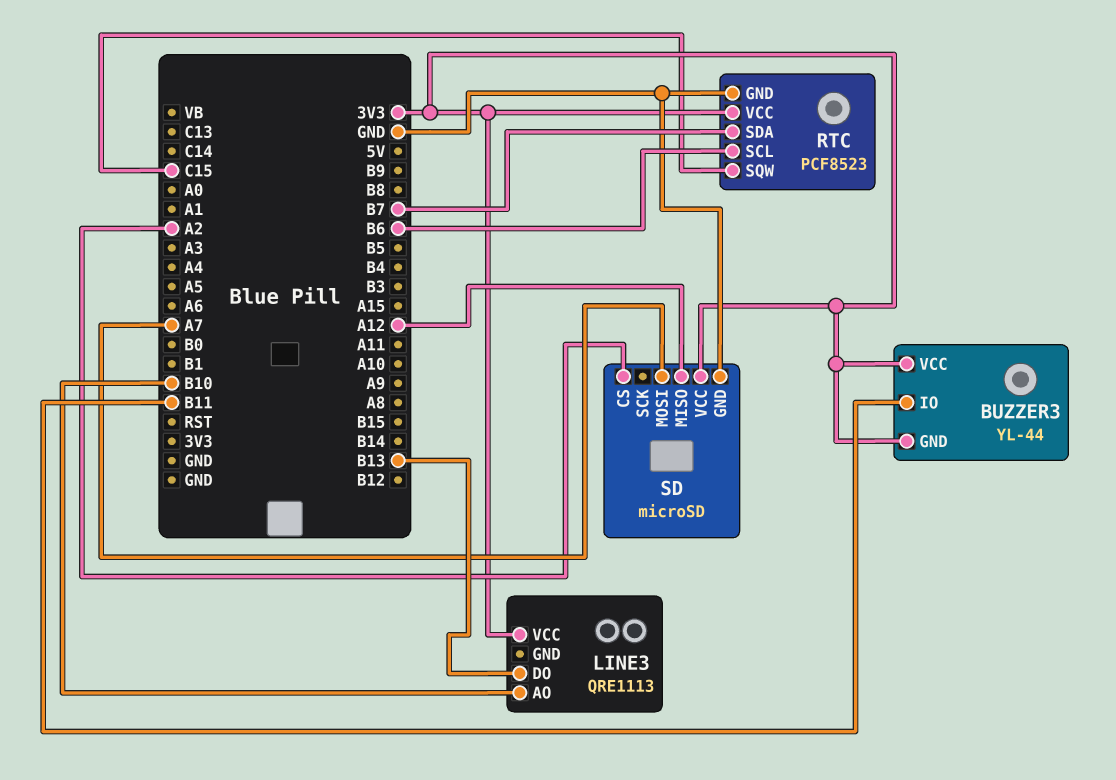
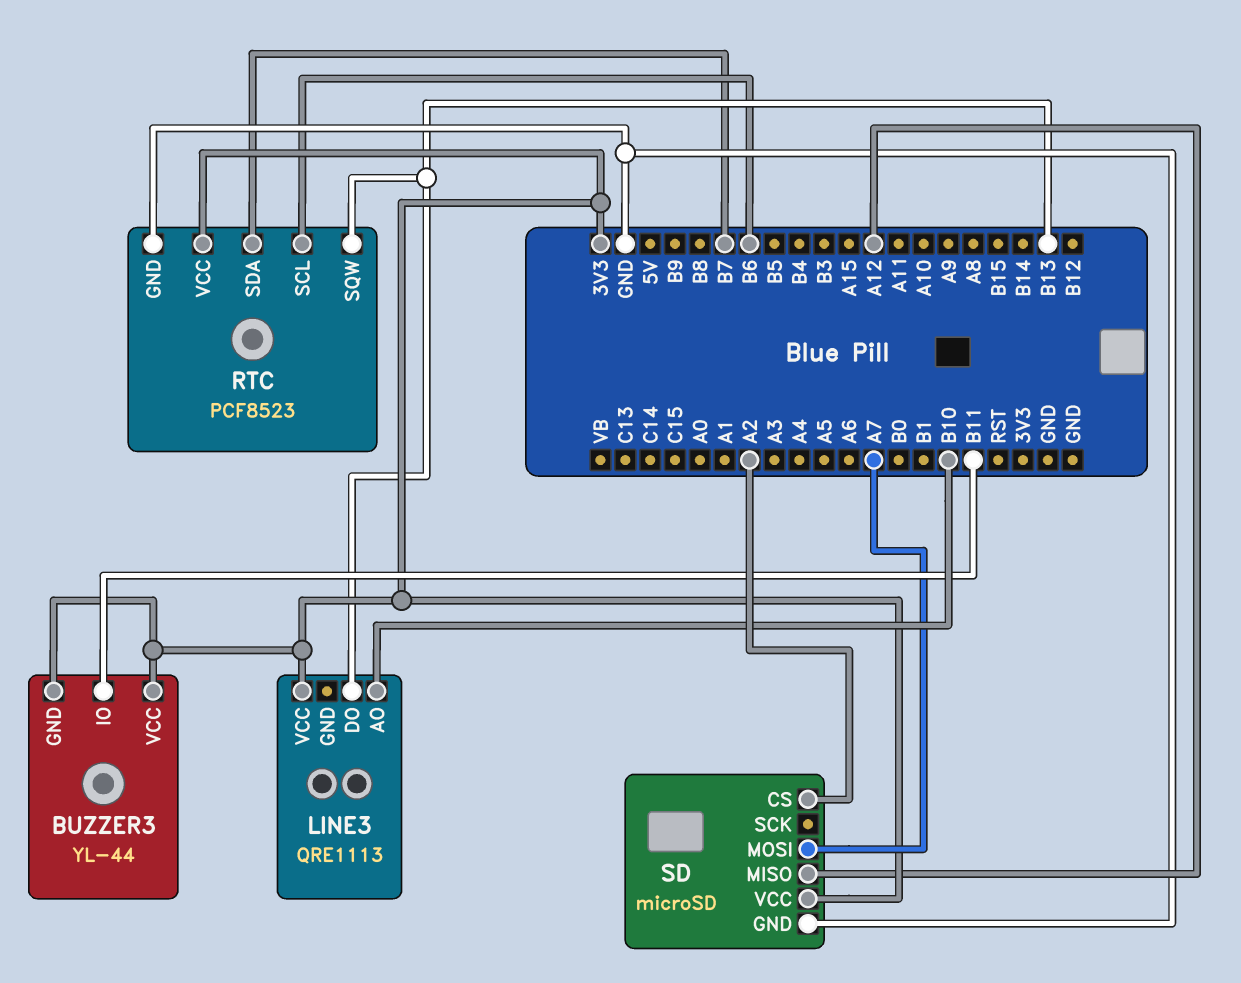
RTC pin SQW: C15 -> B13

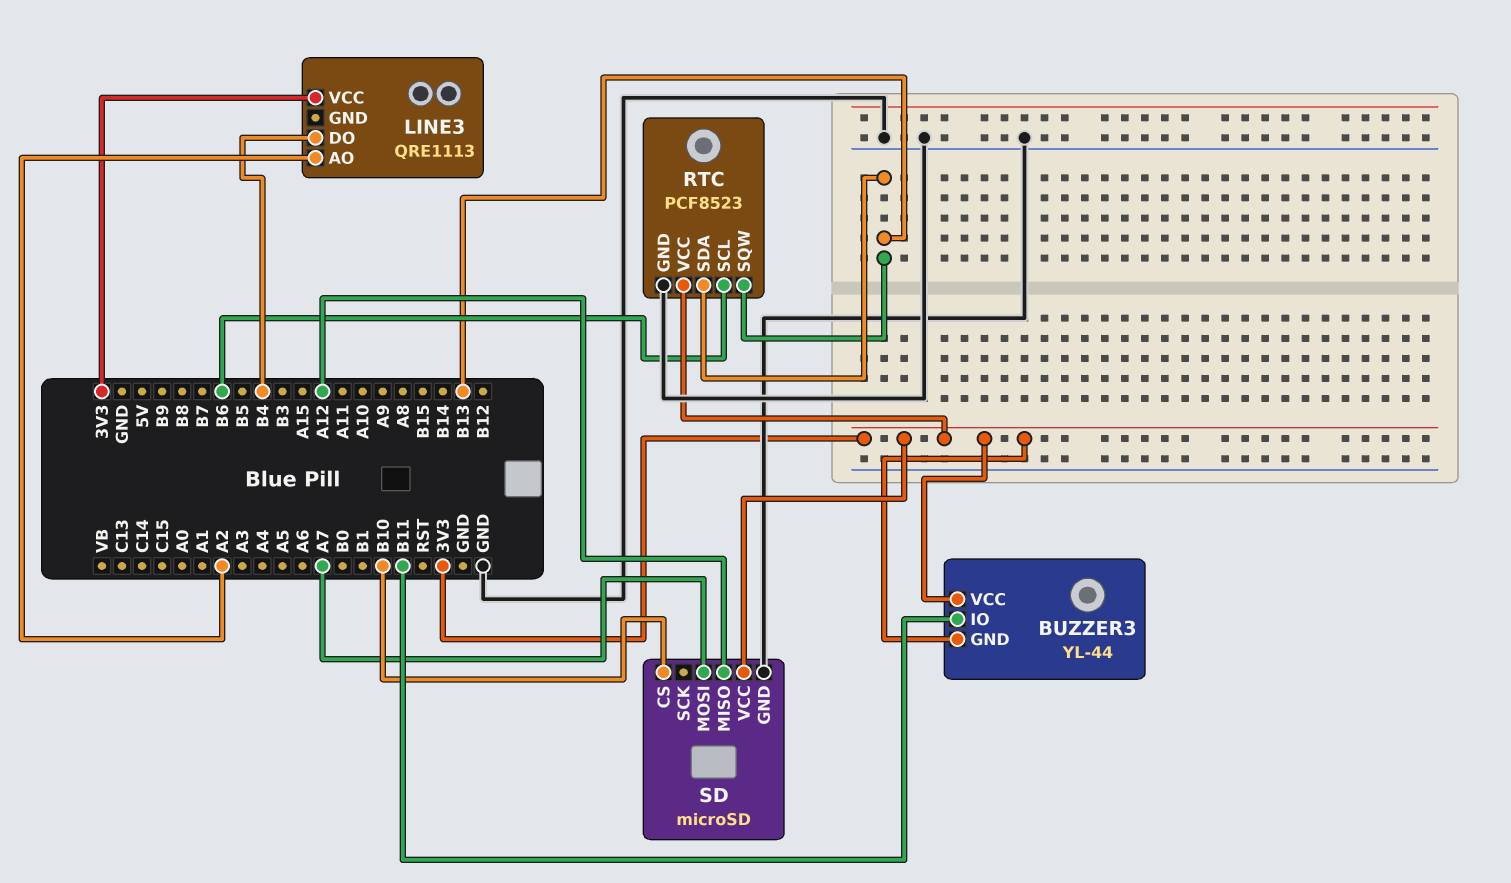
LINE3 pin AO: B10 -> A2
LINE3 pin DO: B13 -> B4
RTC pin SDA: B7 -> B13
SD pin CS: A2 -> B10

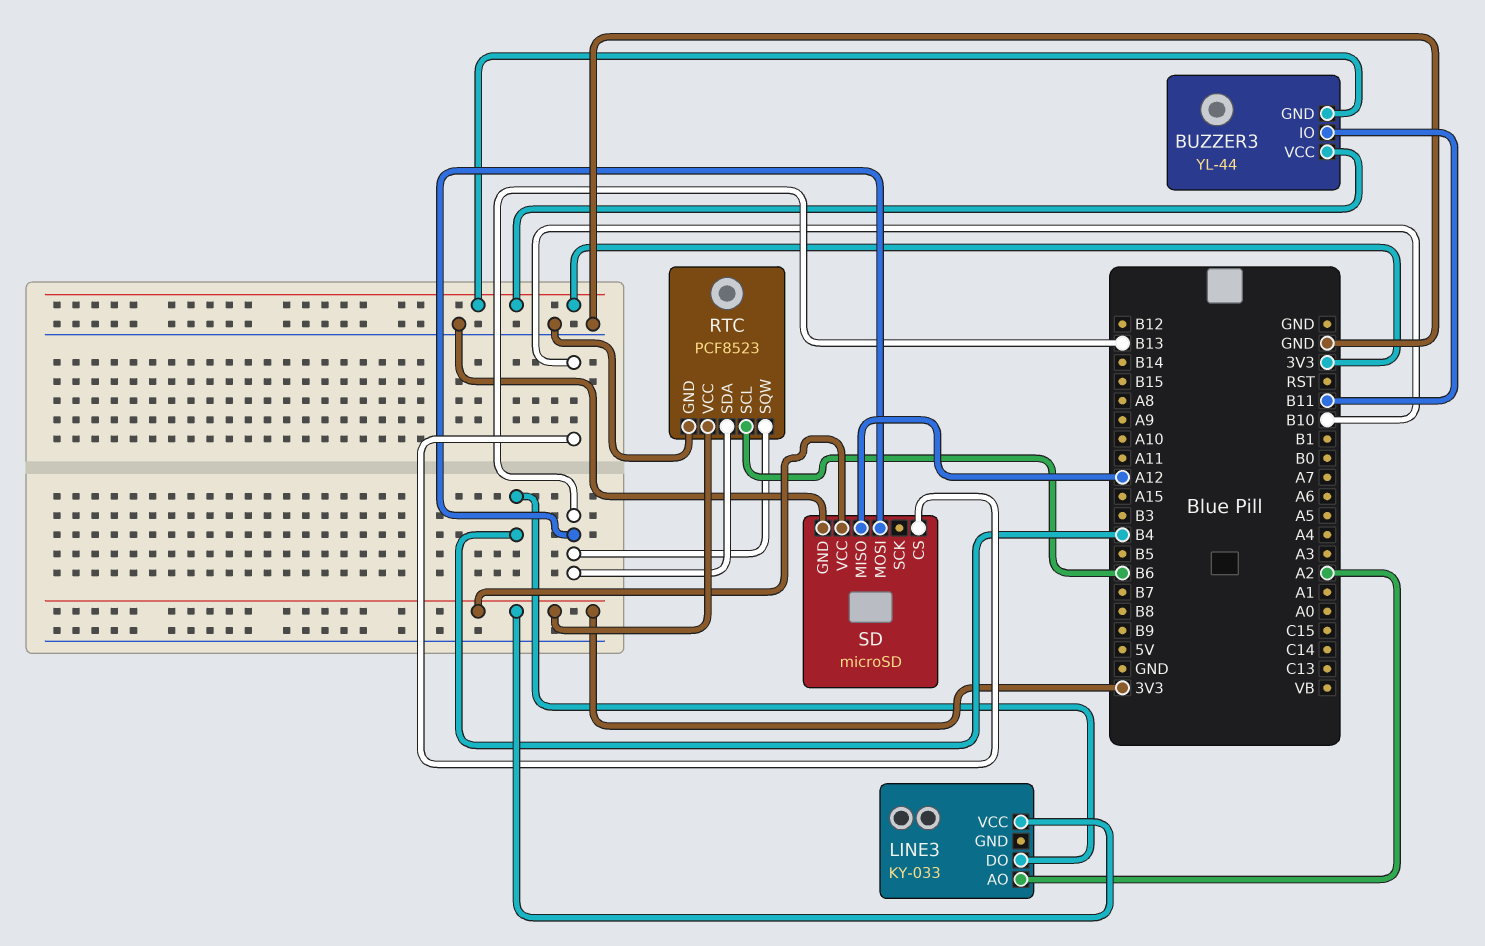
LINE3: QRE1113 -> KY-033
SD pin MOSI: A7 -> B13

